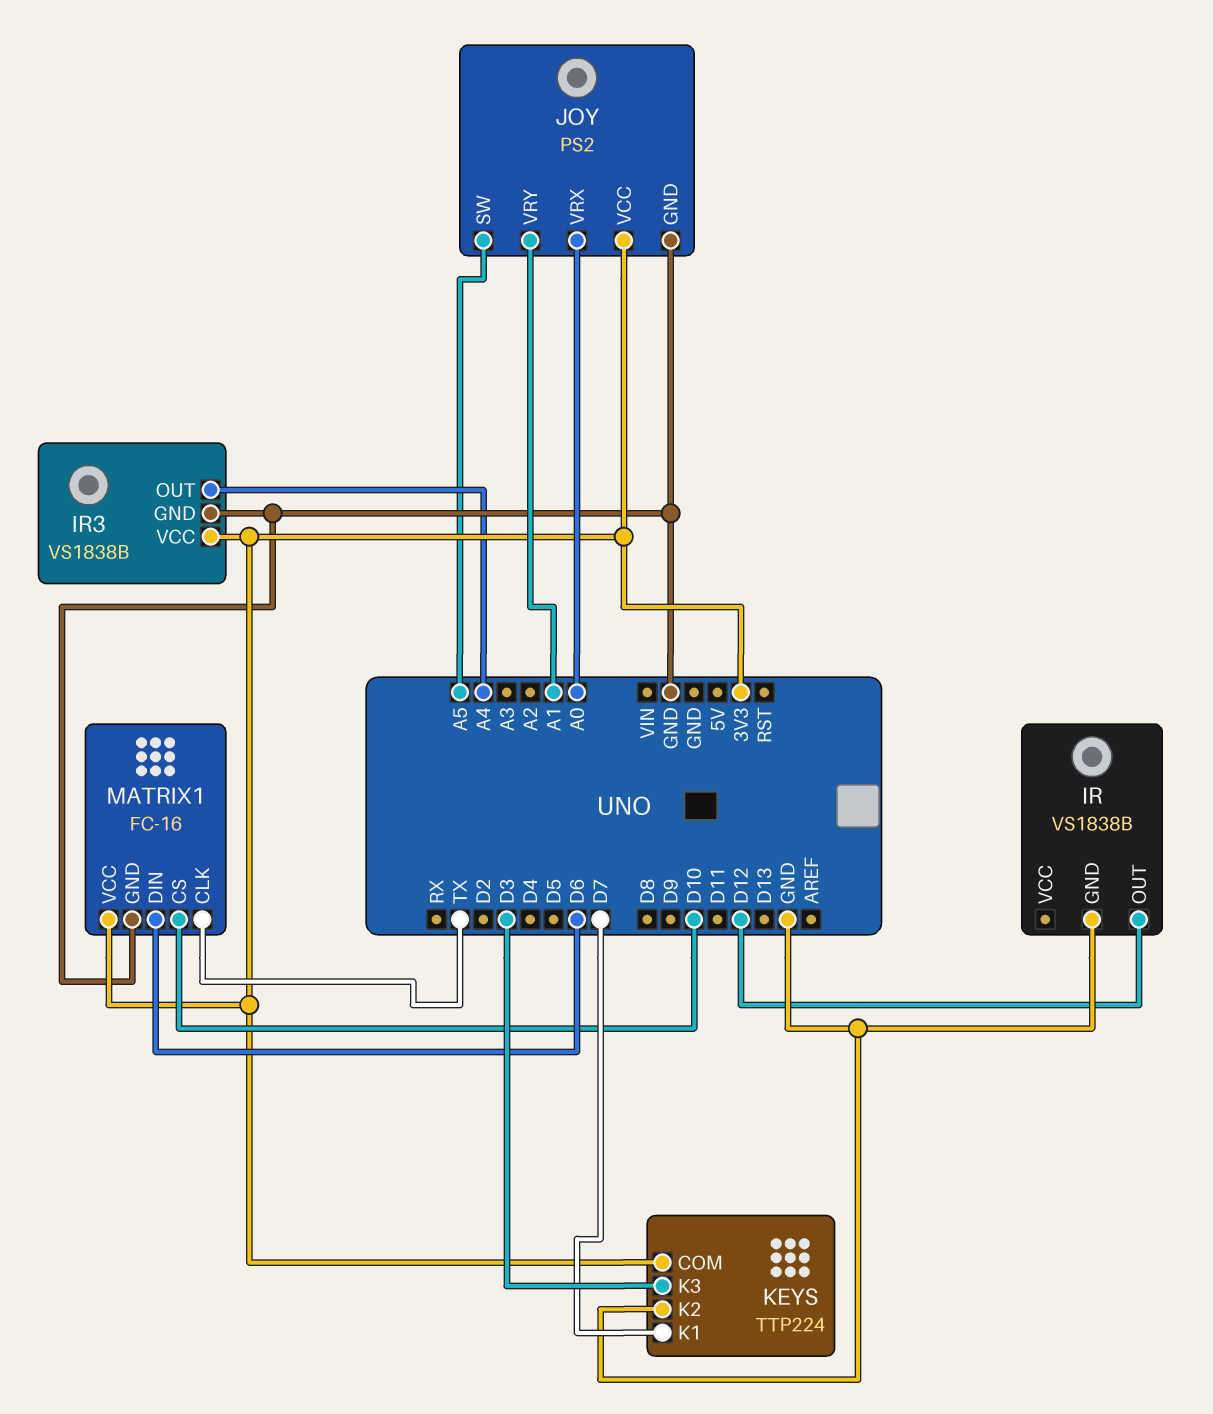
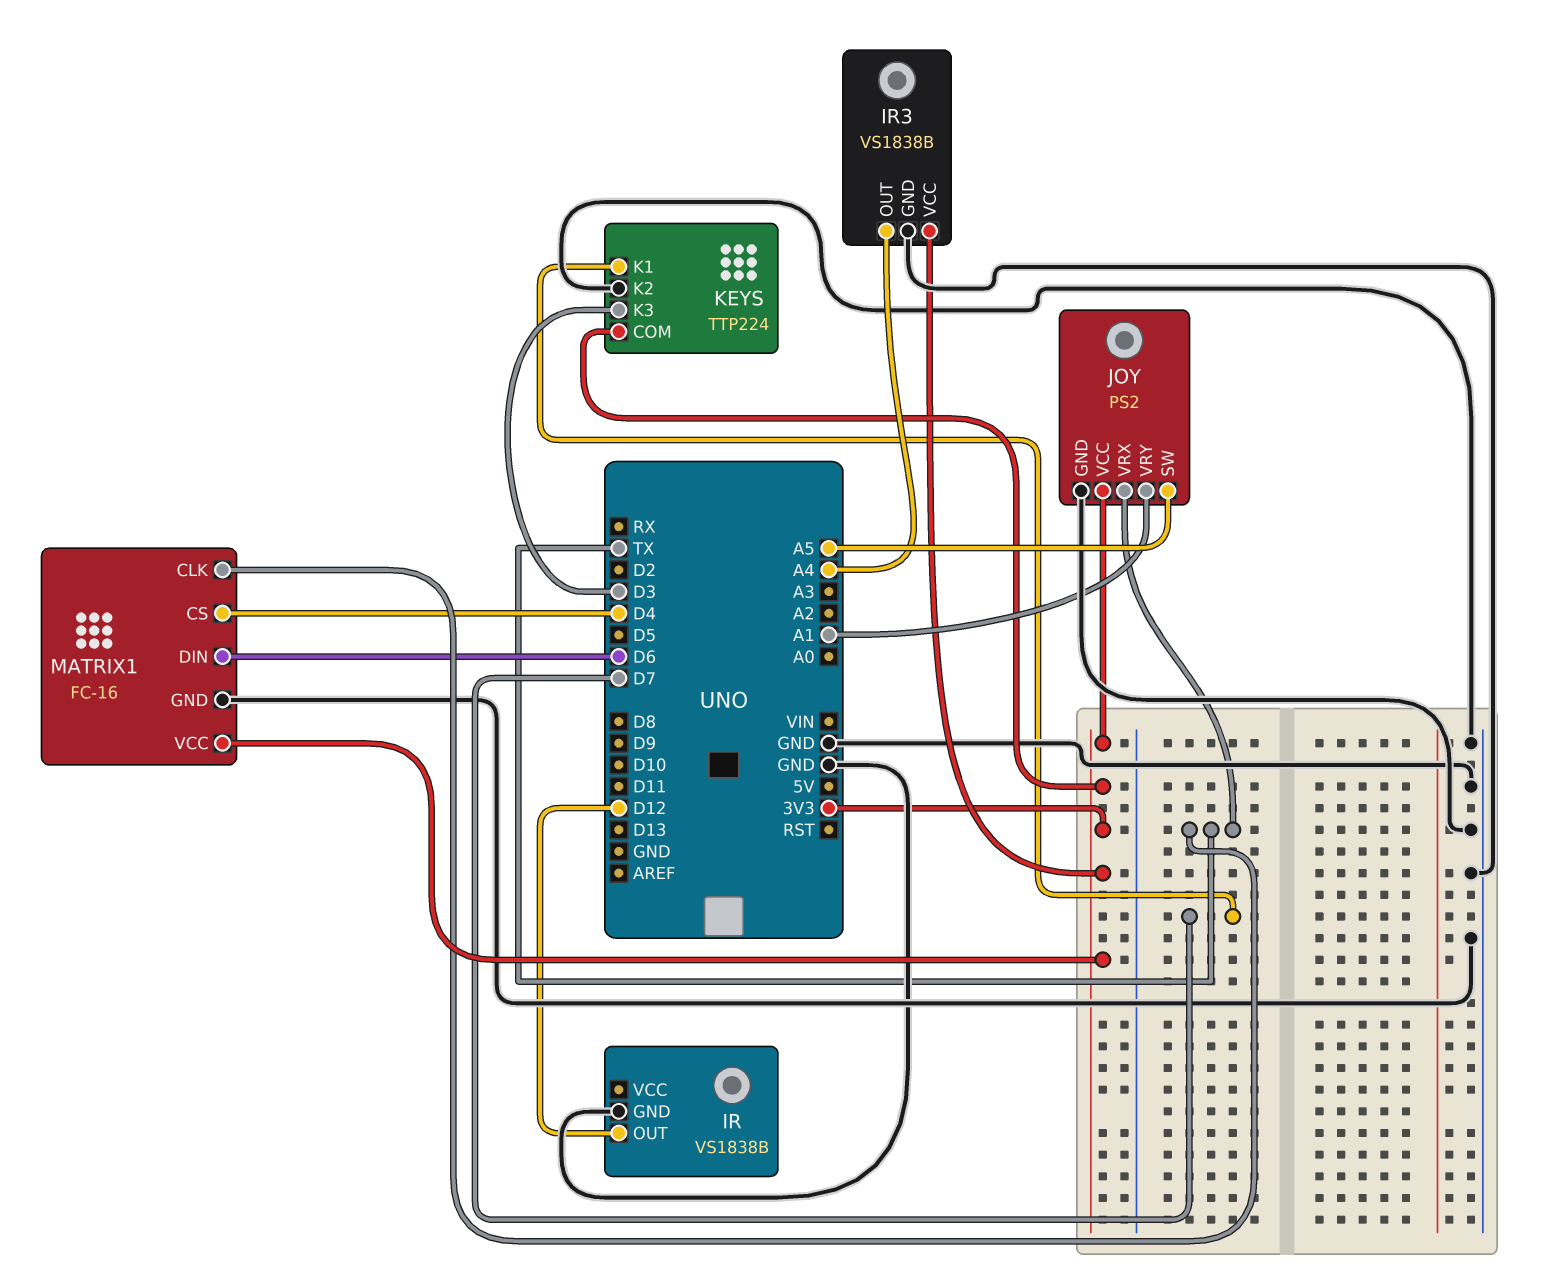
JOY pin VRX: A0 -> TX
MATRIX1 pin CS: D10 -> D4

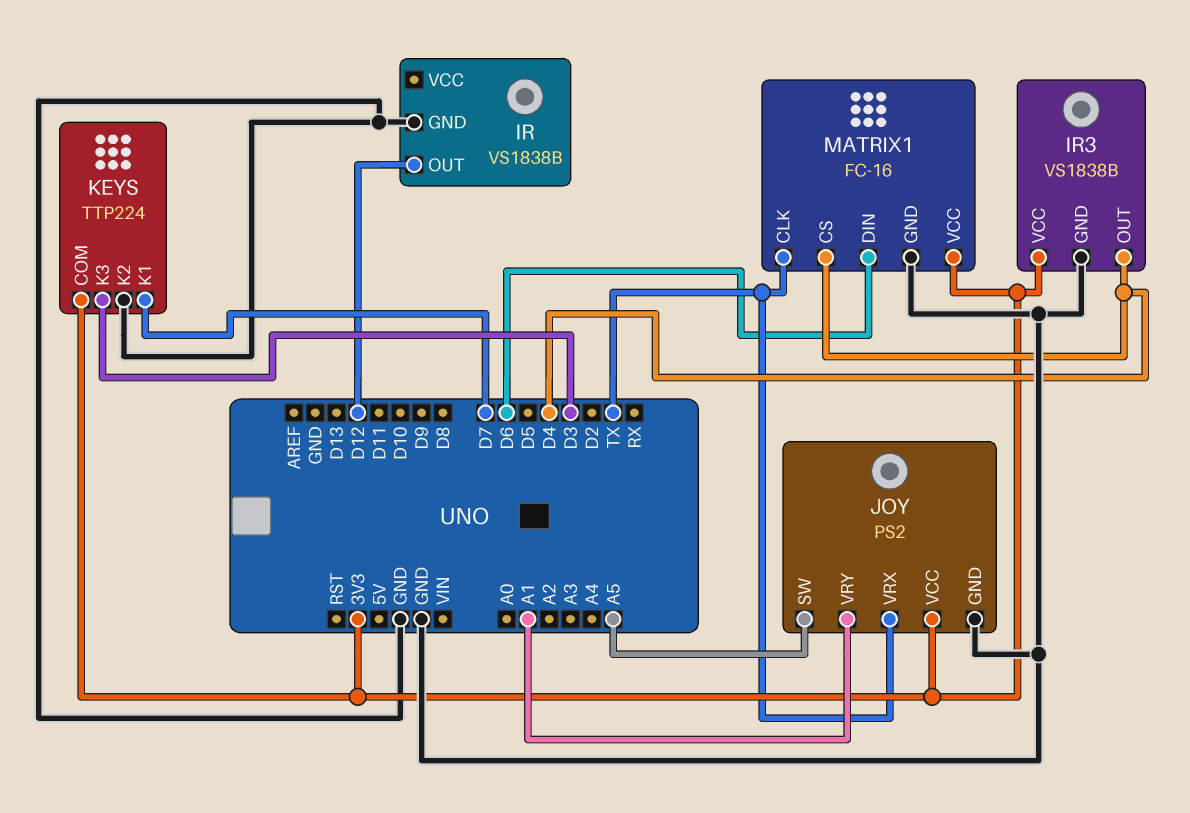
IR3 pin OUT: A4 -> D4

